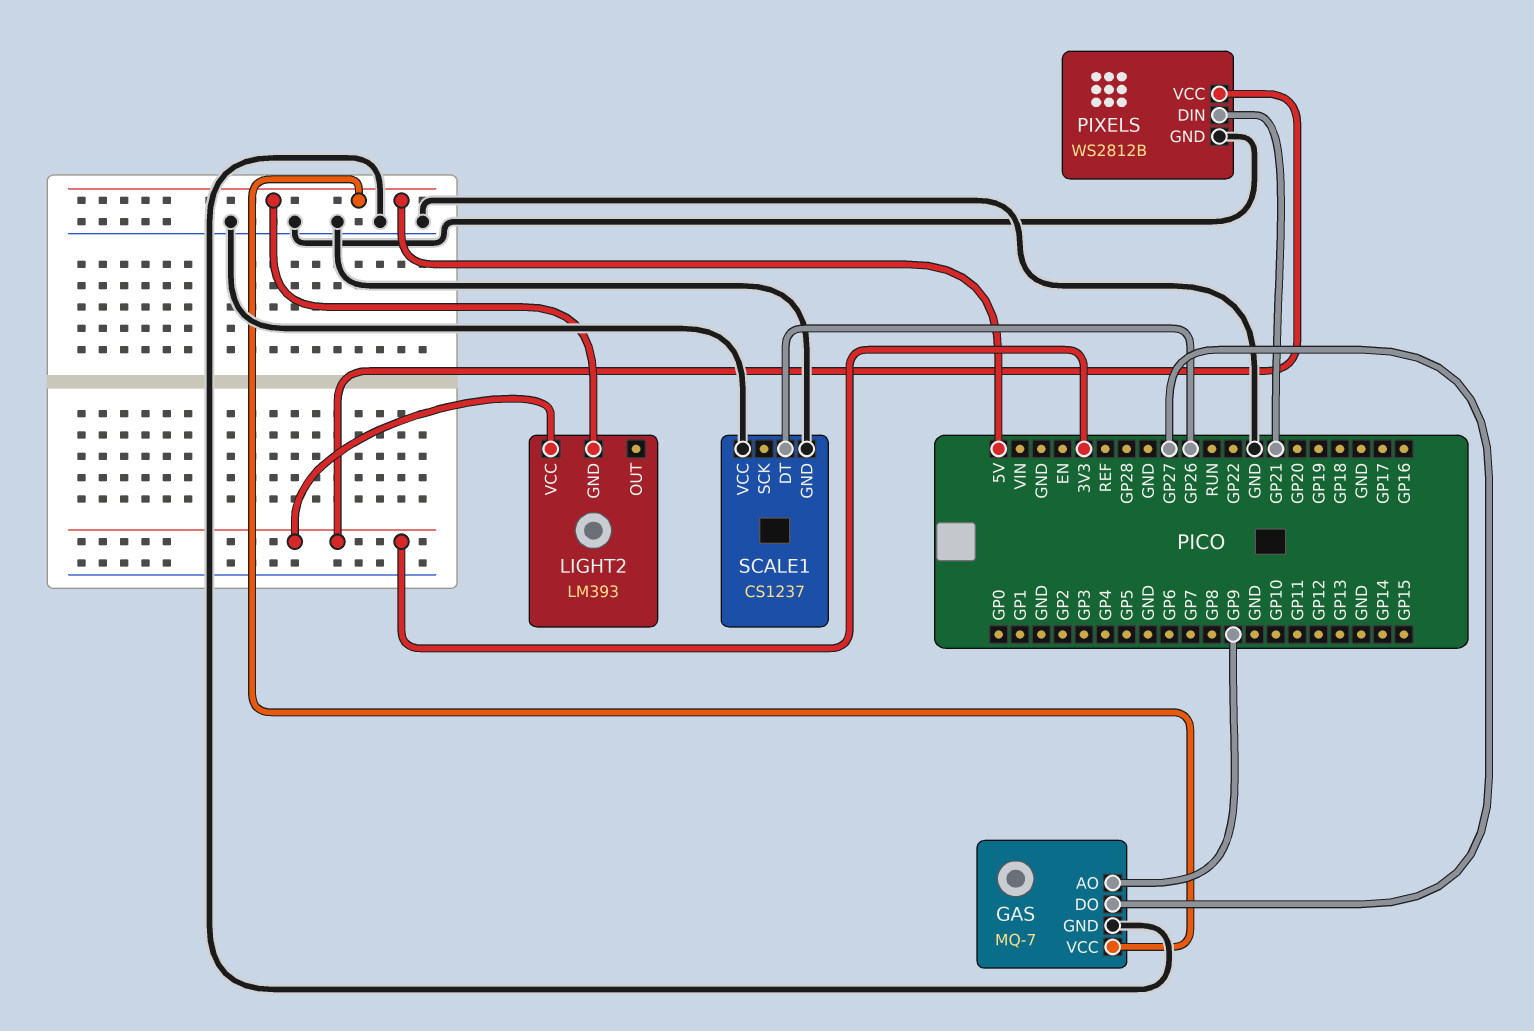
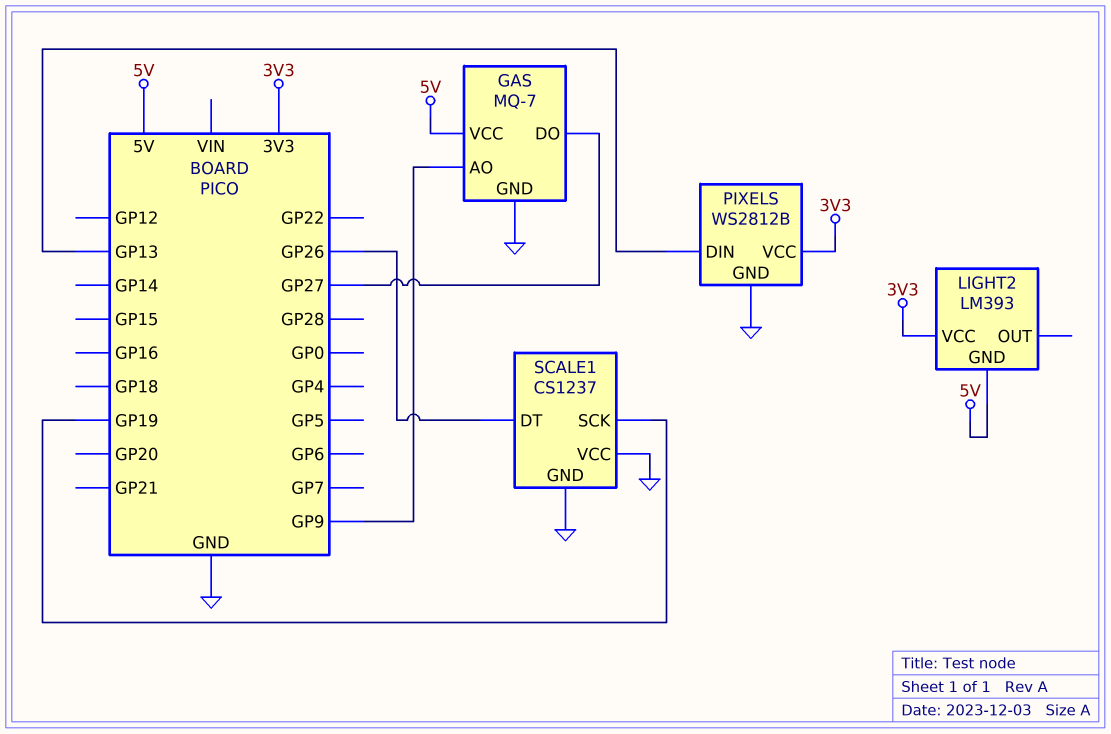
PIXELS pin DIN: GP21 -> GP13
SCALE1 pin SCK: none -> GP19

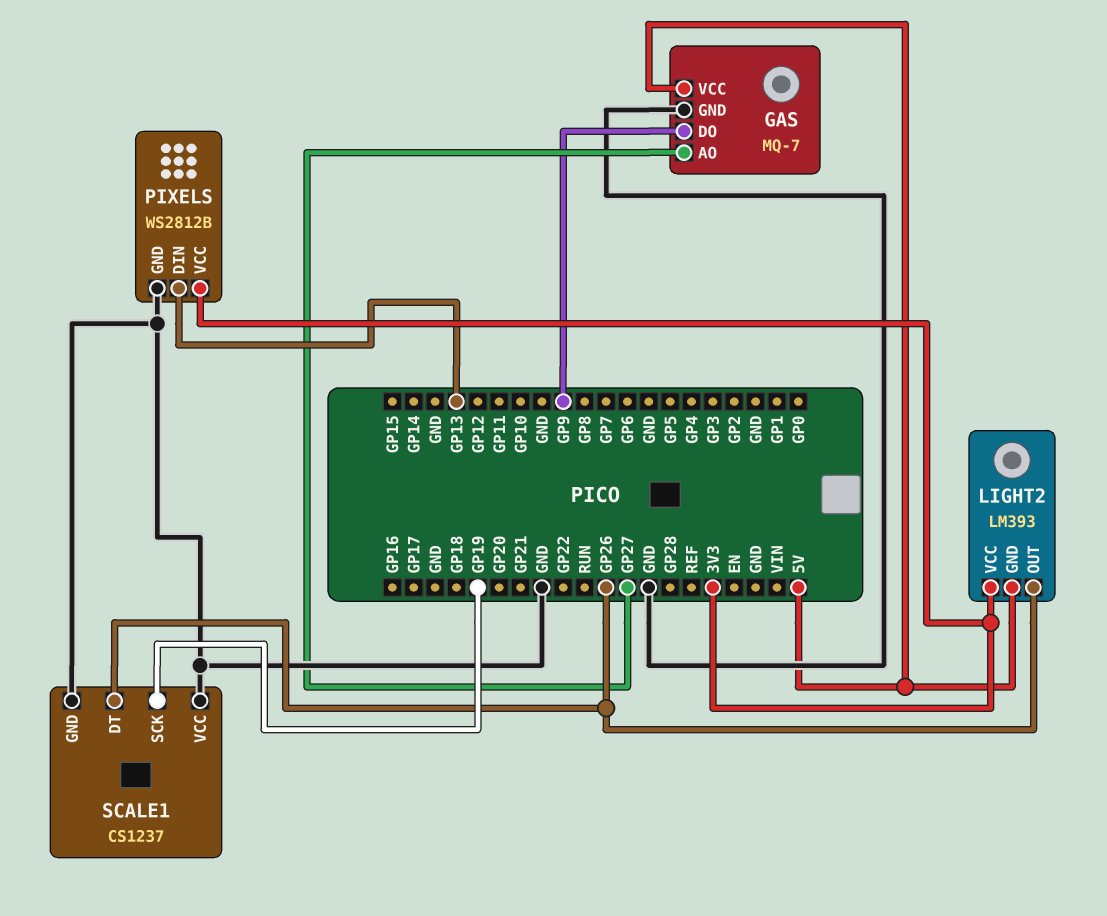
GAS pin AO: GP9 -> GP27
GAS pin DO: GP27 -> GP9
LIGHT2 pin OUT: none -> GP26

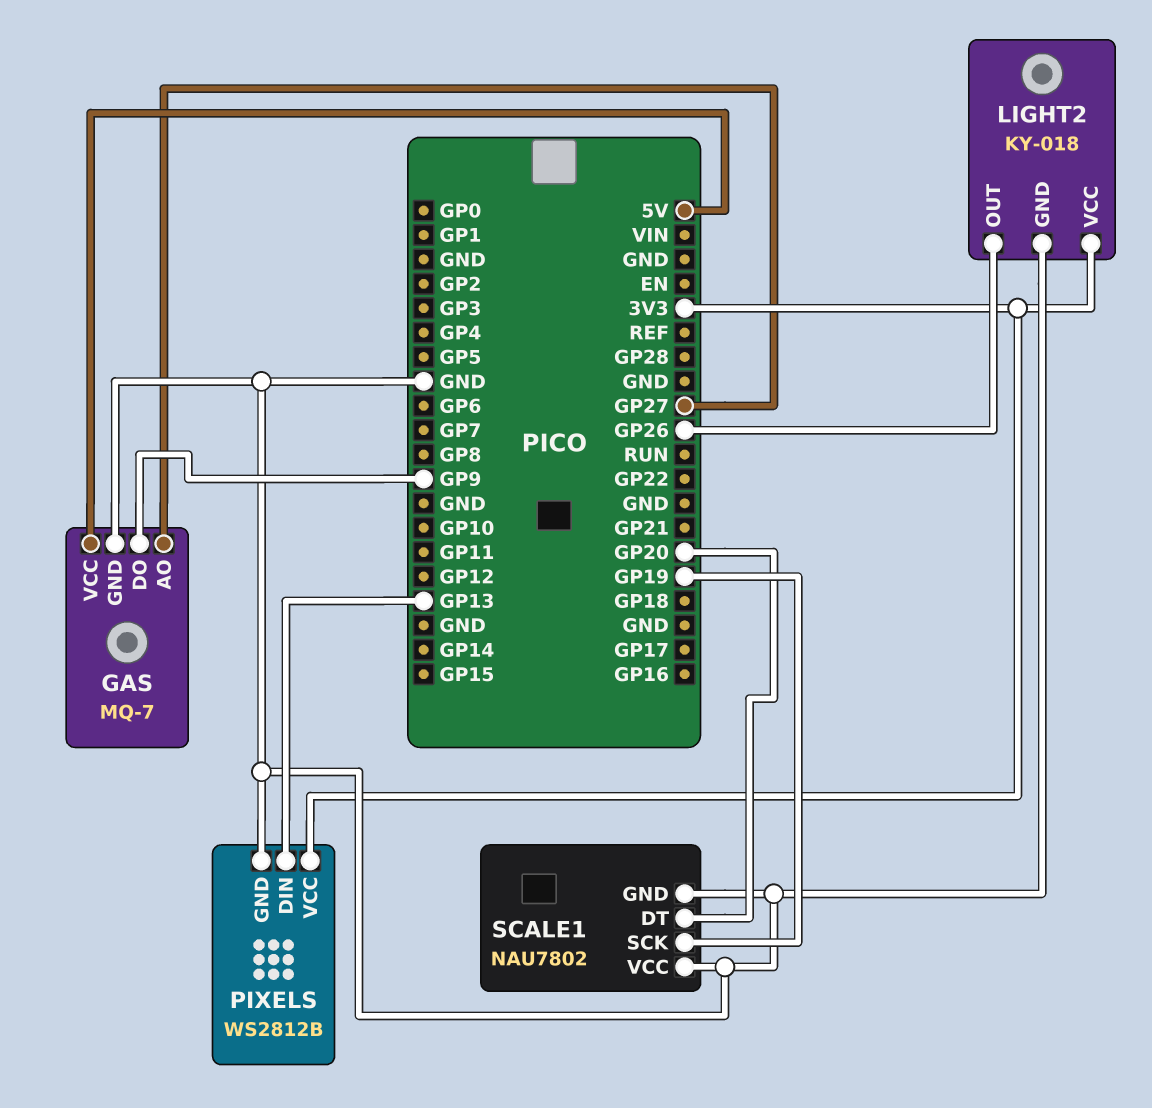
LIGHT2: LM393 -> KY-018
LIGHT2 pin GND: 5V -> GND
SCALE1: CS1237 -> NAU7802
SCALE1 pin DT: GP26 -> GP20

